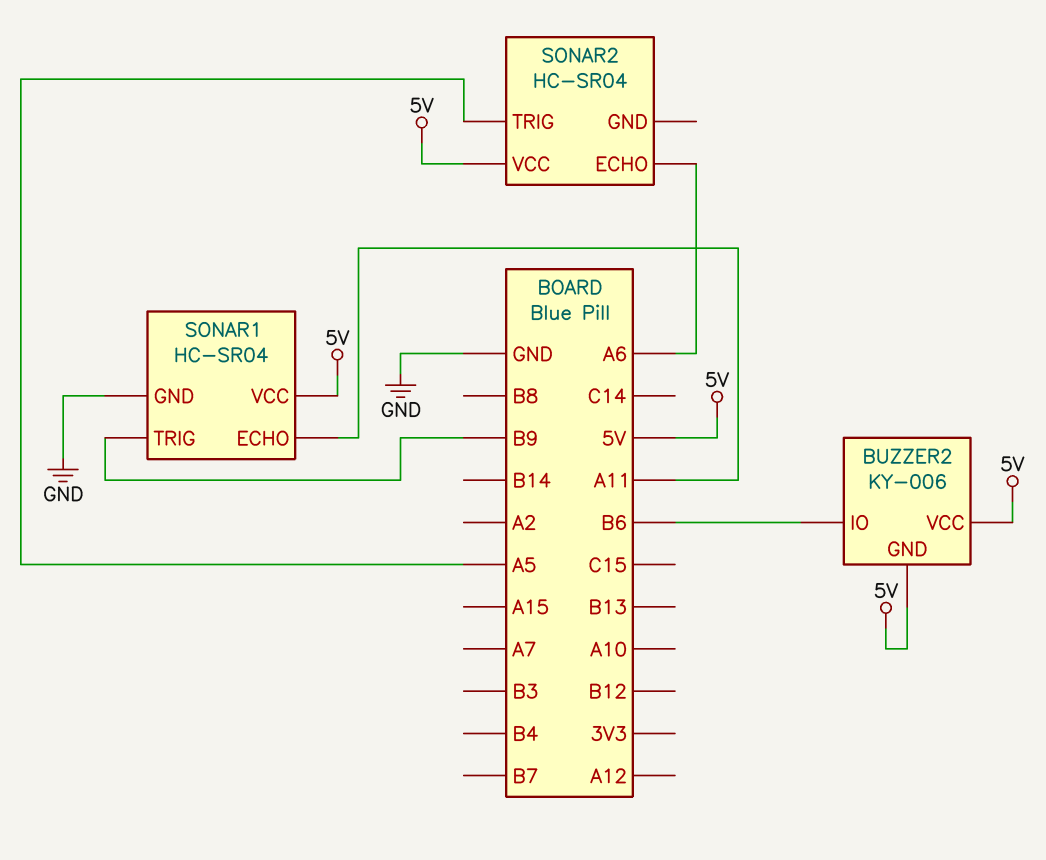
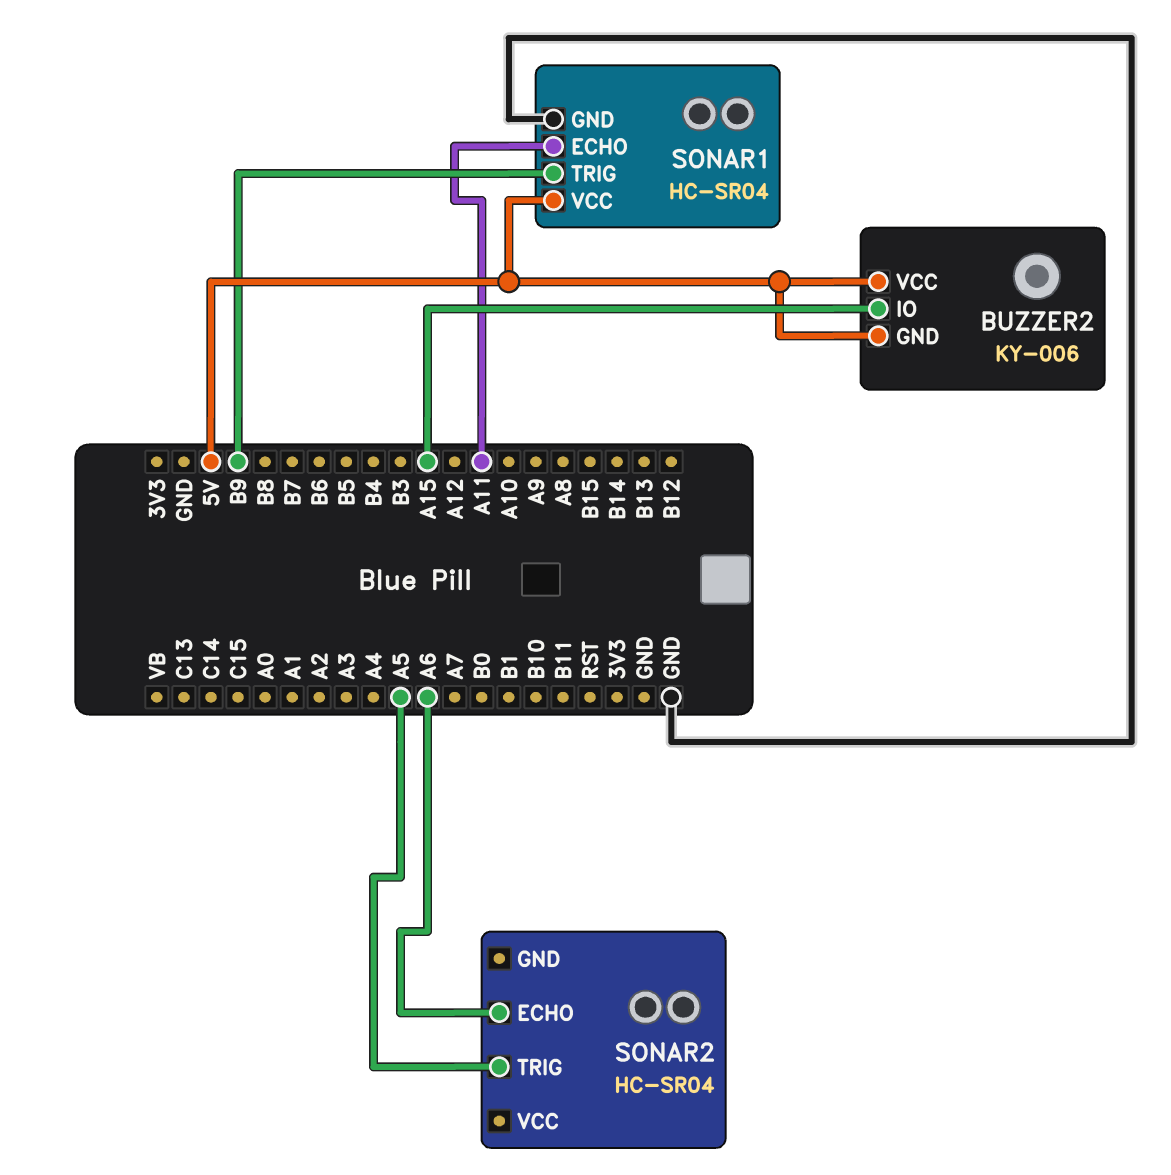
BUZZER2 pin IO: B6 -> A15
SONAR2 pin VCC: 5V -> none

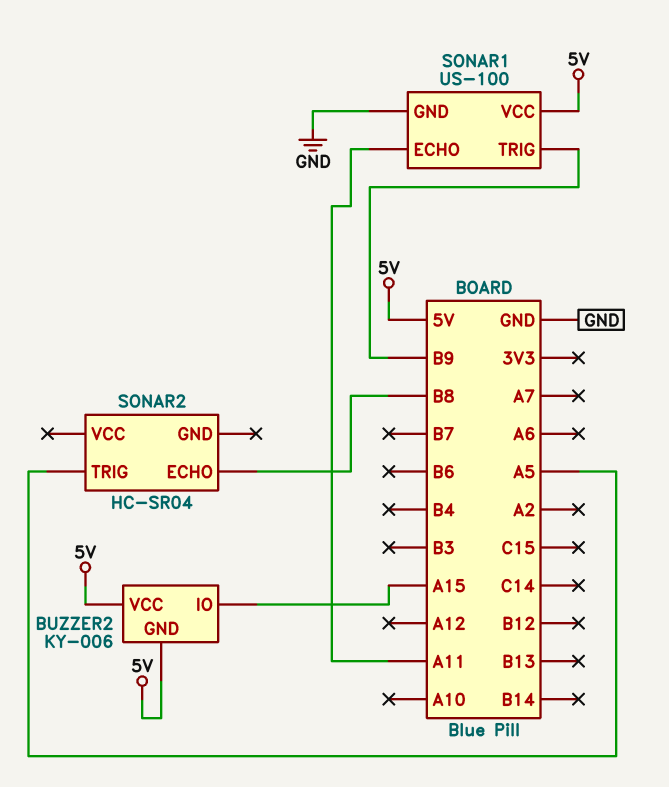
SONAR1: HC-SR04 -> US-100
SONAR2 pin ECHO: A6 -> B8

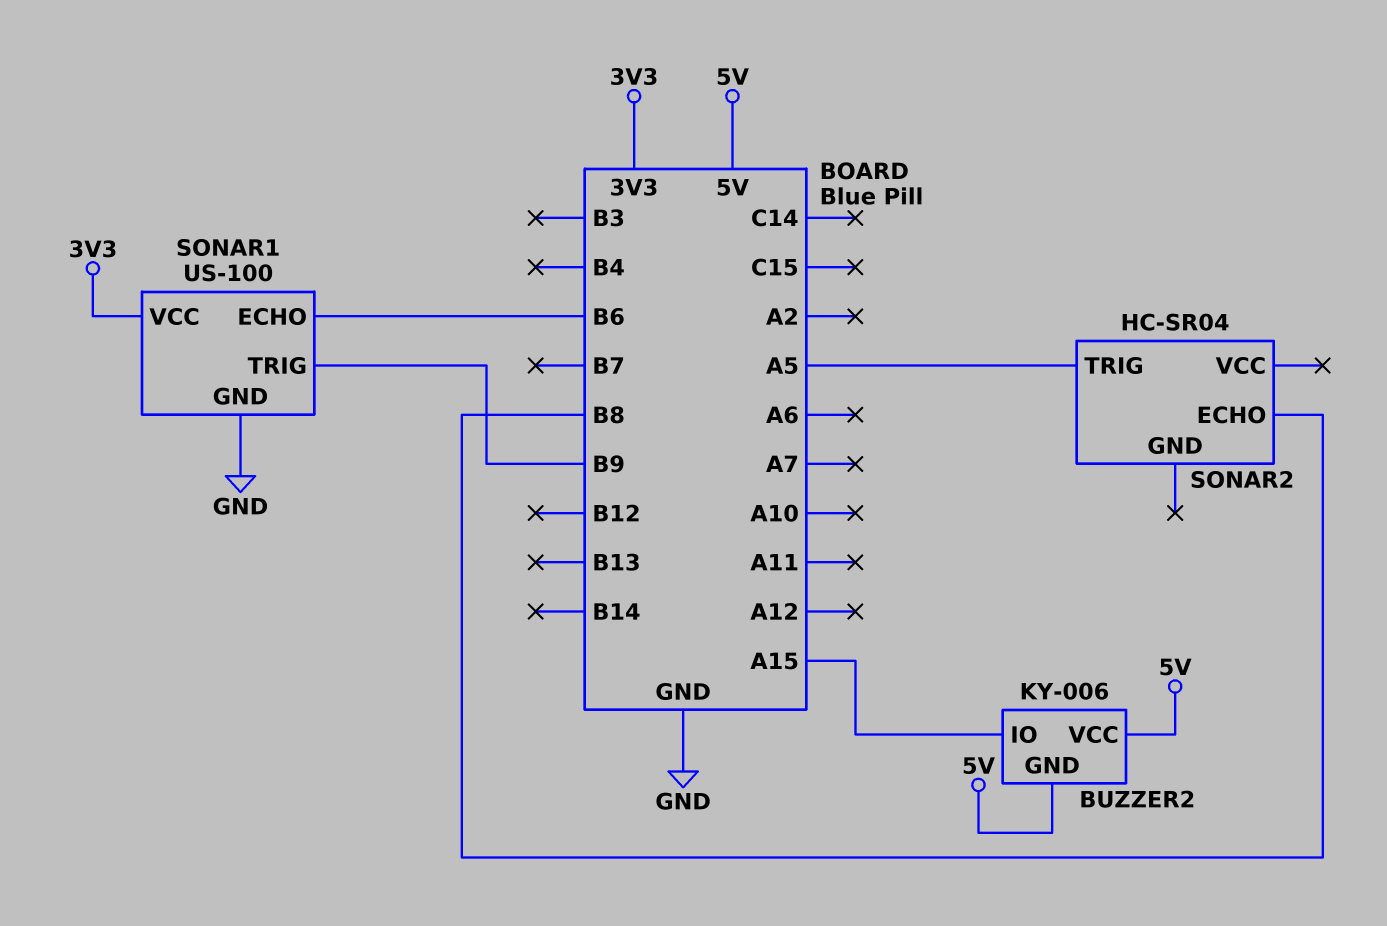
SONAR1 pin ECHO: A11 -> B6
SONAR1 pin VCC: 5V -> 3V3

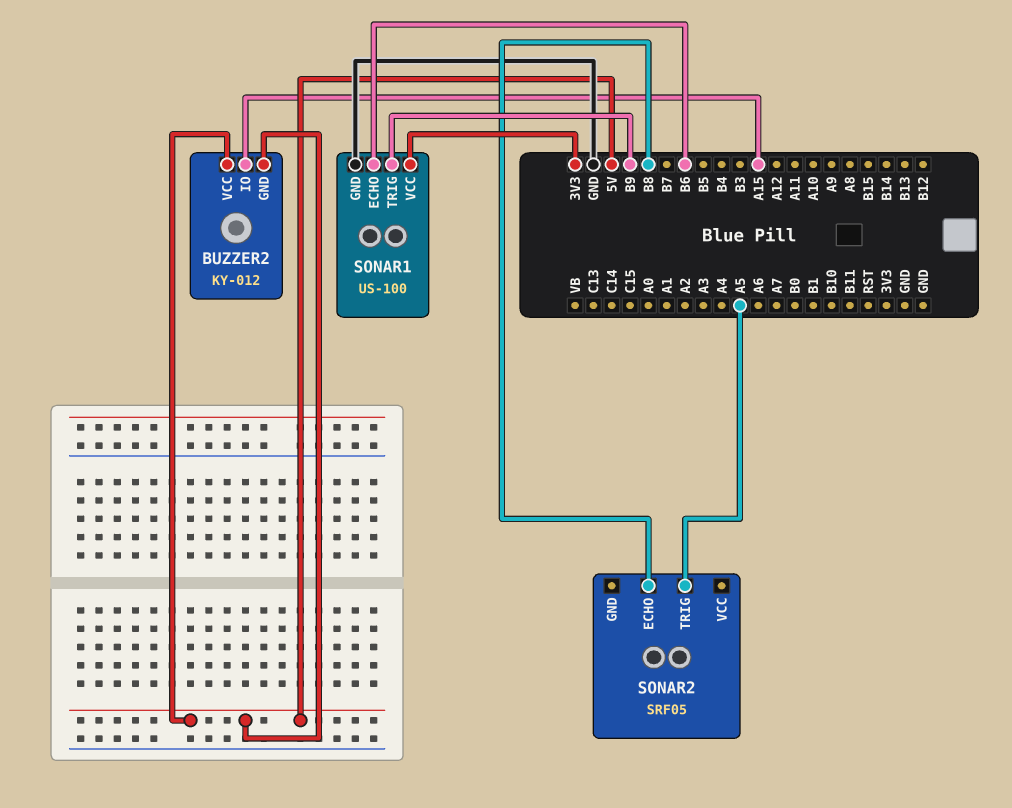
BUZZER2: KY-006 -> KY-012
SONAR2: HC-SR04 -> SRF05

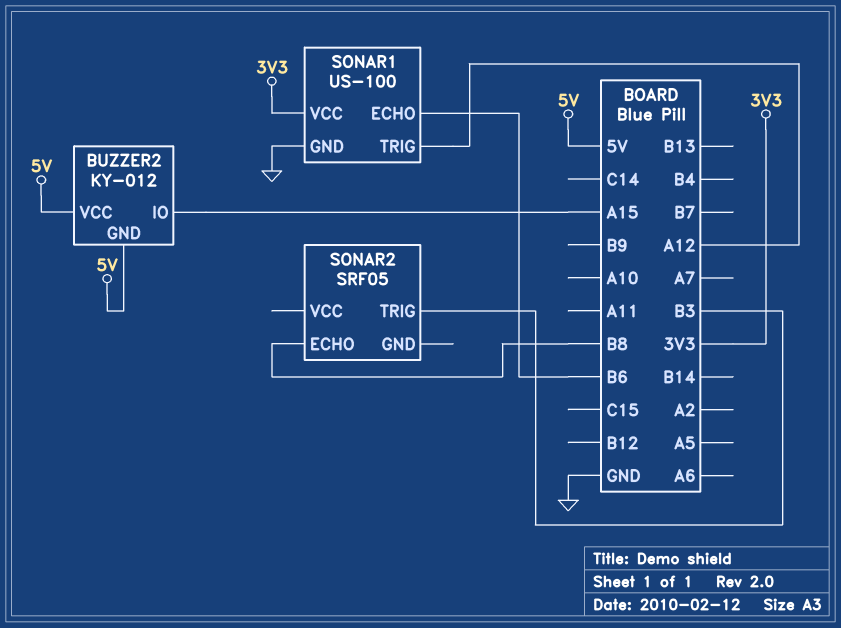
SONAR1 pin TRIG: B9 -> A12
SONAR2 pin TRIG: A5 -> B3

